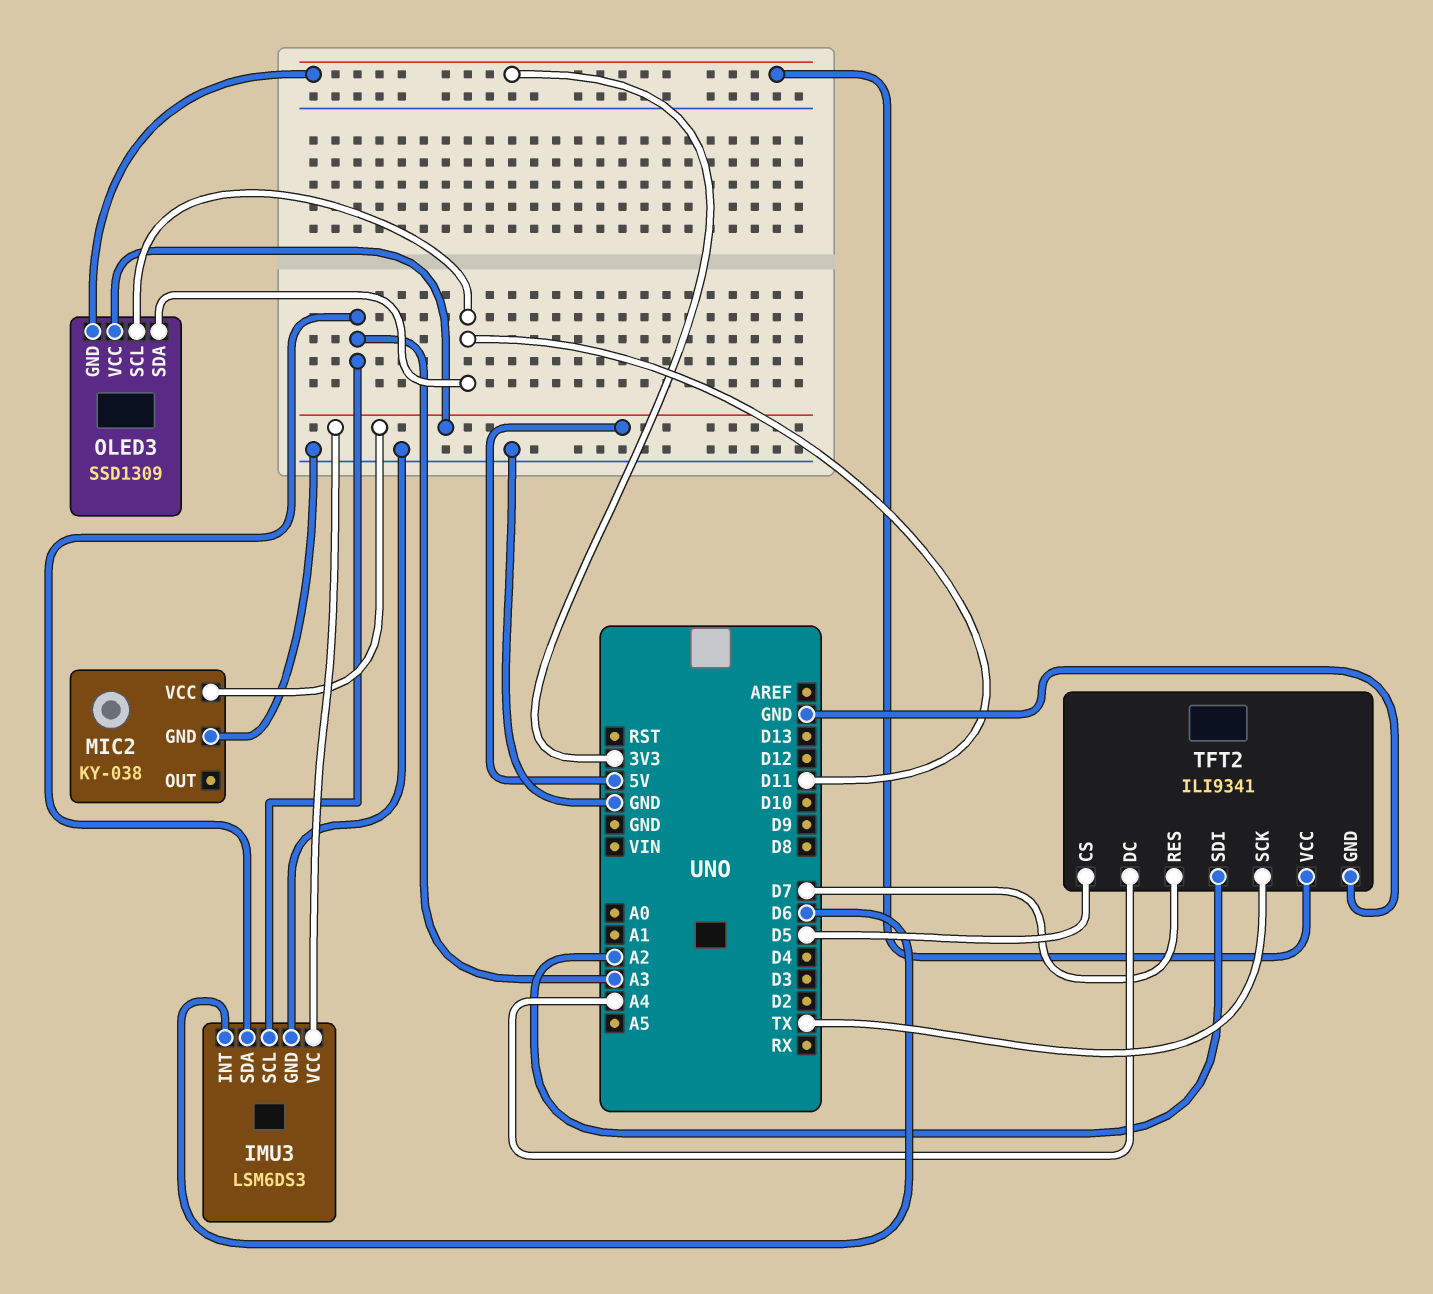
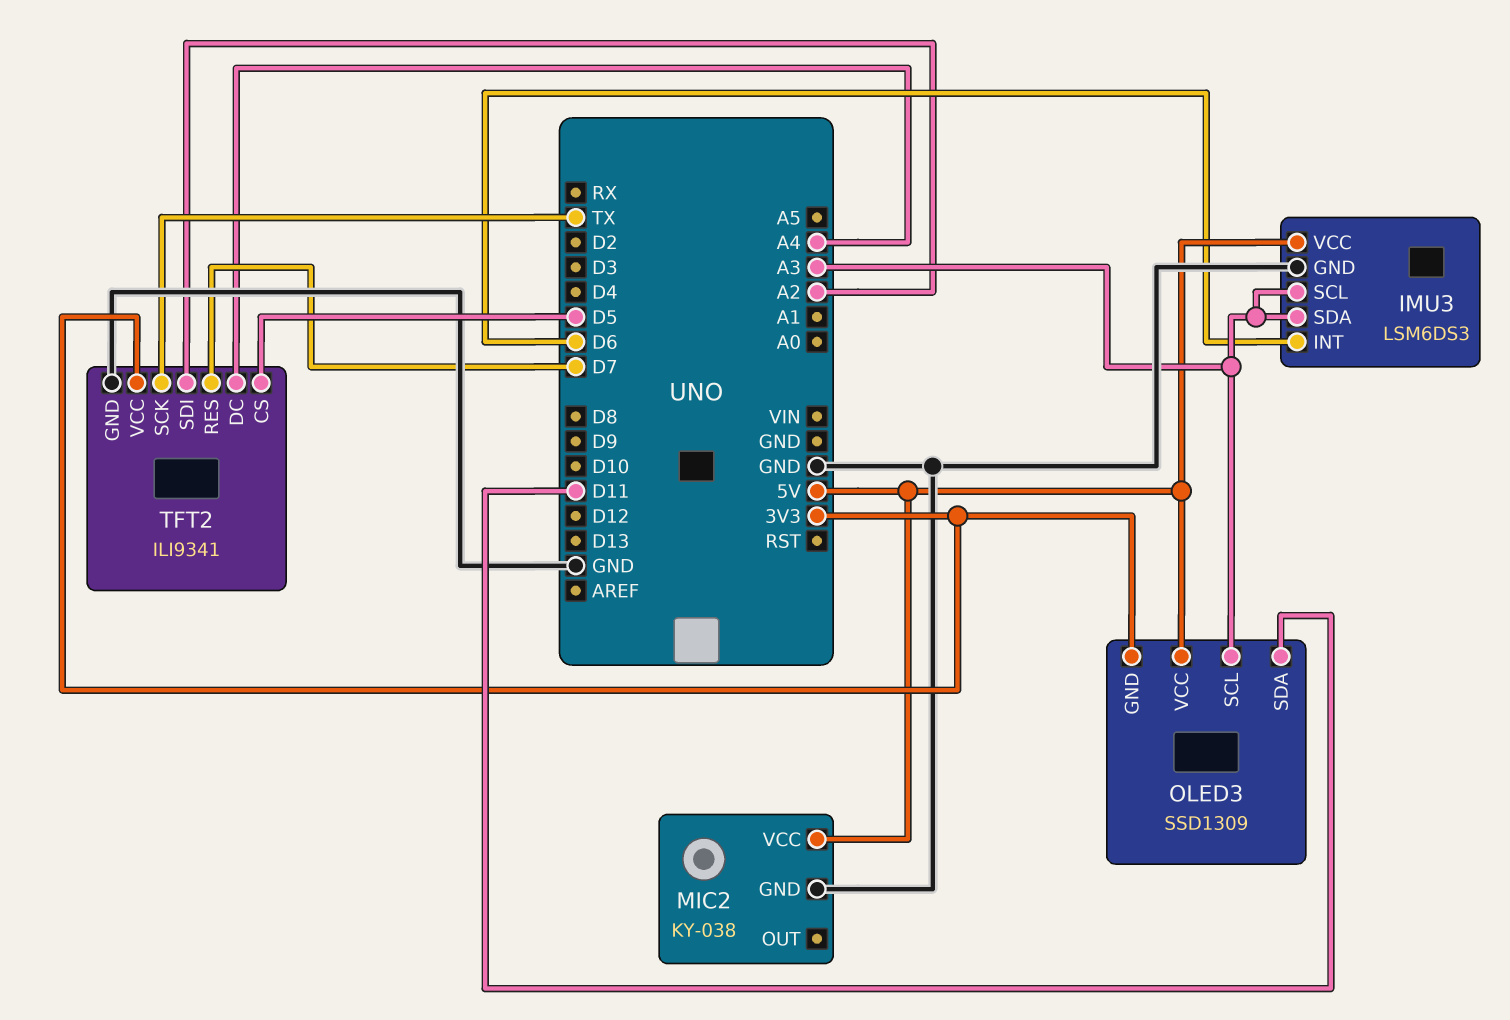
OLED3 pin SCL: D11 -> A3

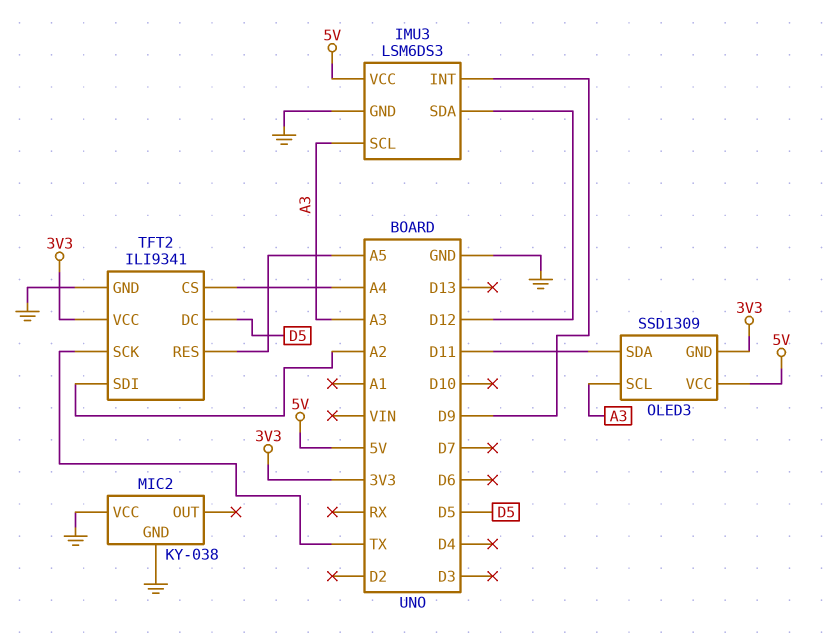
IMU3 pin INT: D6 -> D9
IMU3 pin SDA: A3 -> D12
MIC2 pin VCC: 5V -> GND
TFT2 pin CS: D5 -> A4
TFT2 pin DC: A4 -> D5
TFT2 pin RES: D7 -> A5

